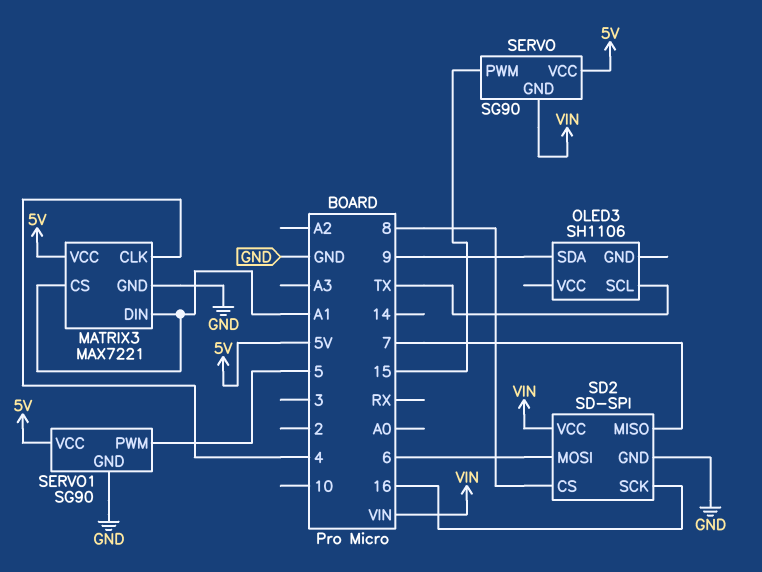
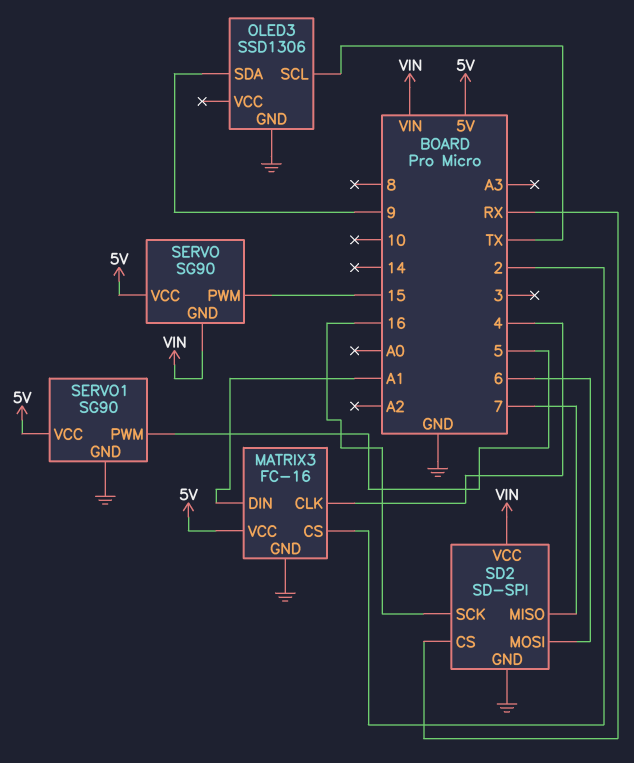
MATRIX3: MAX7221 -> FC-16
MATRIX3 pin CS: A1 -> 2
OLED3: SH1106 -> SSD1306
OLED3 pin GND: none -> GND
SD2 pin CS: 8 -> RX

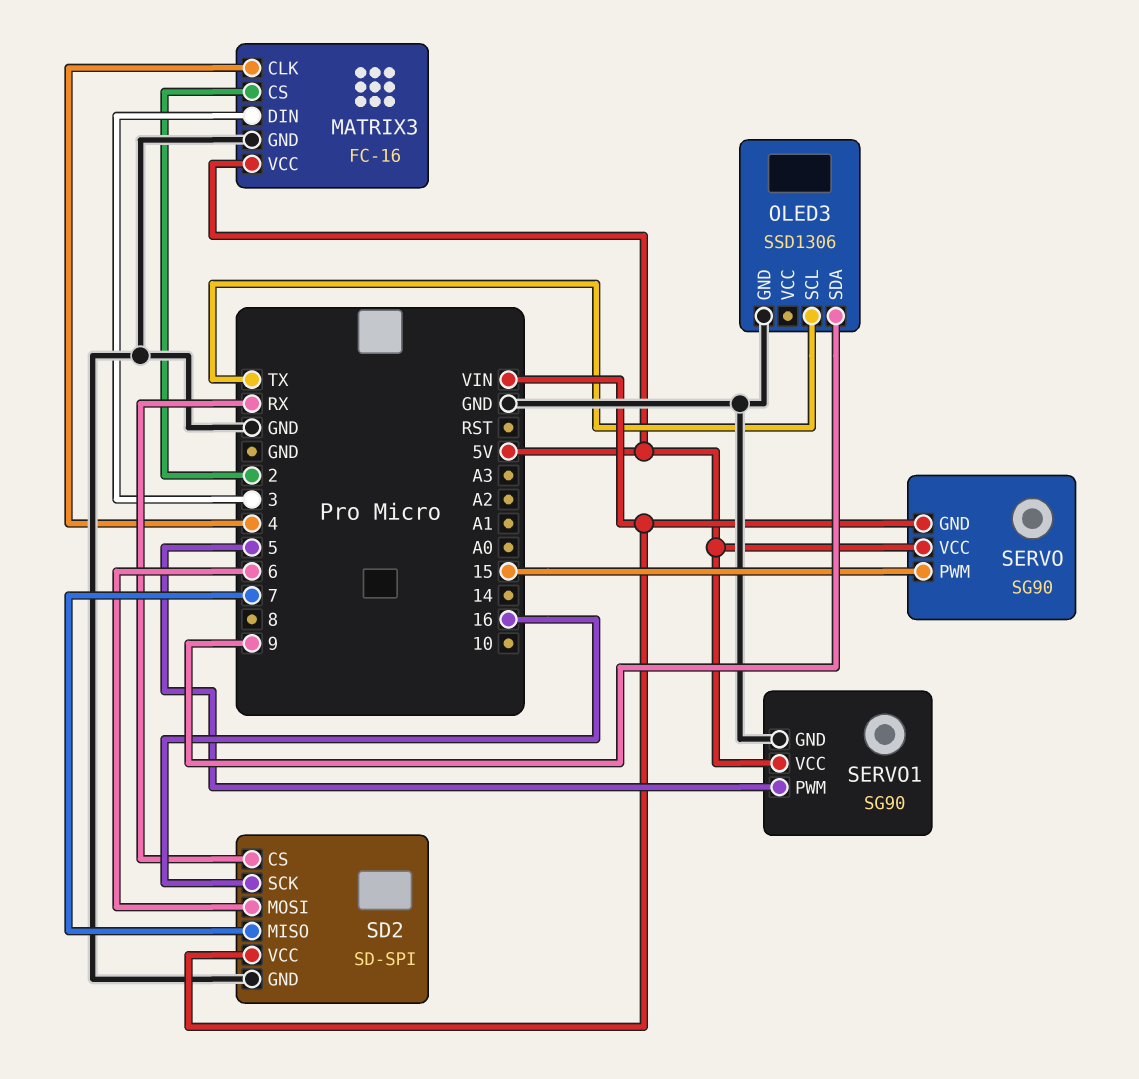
MATRIX3 pin DIN: A1 -> 3

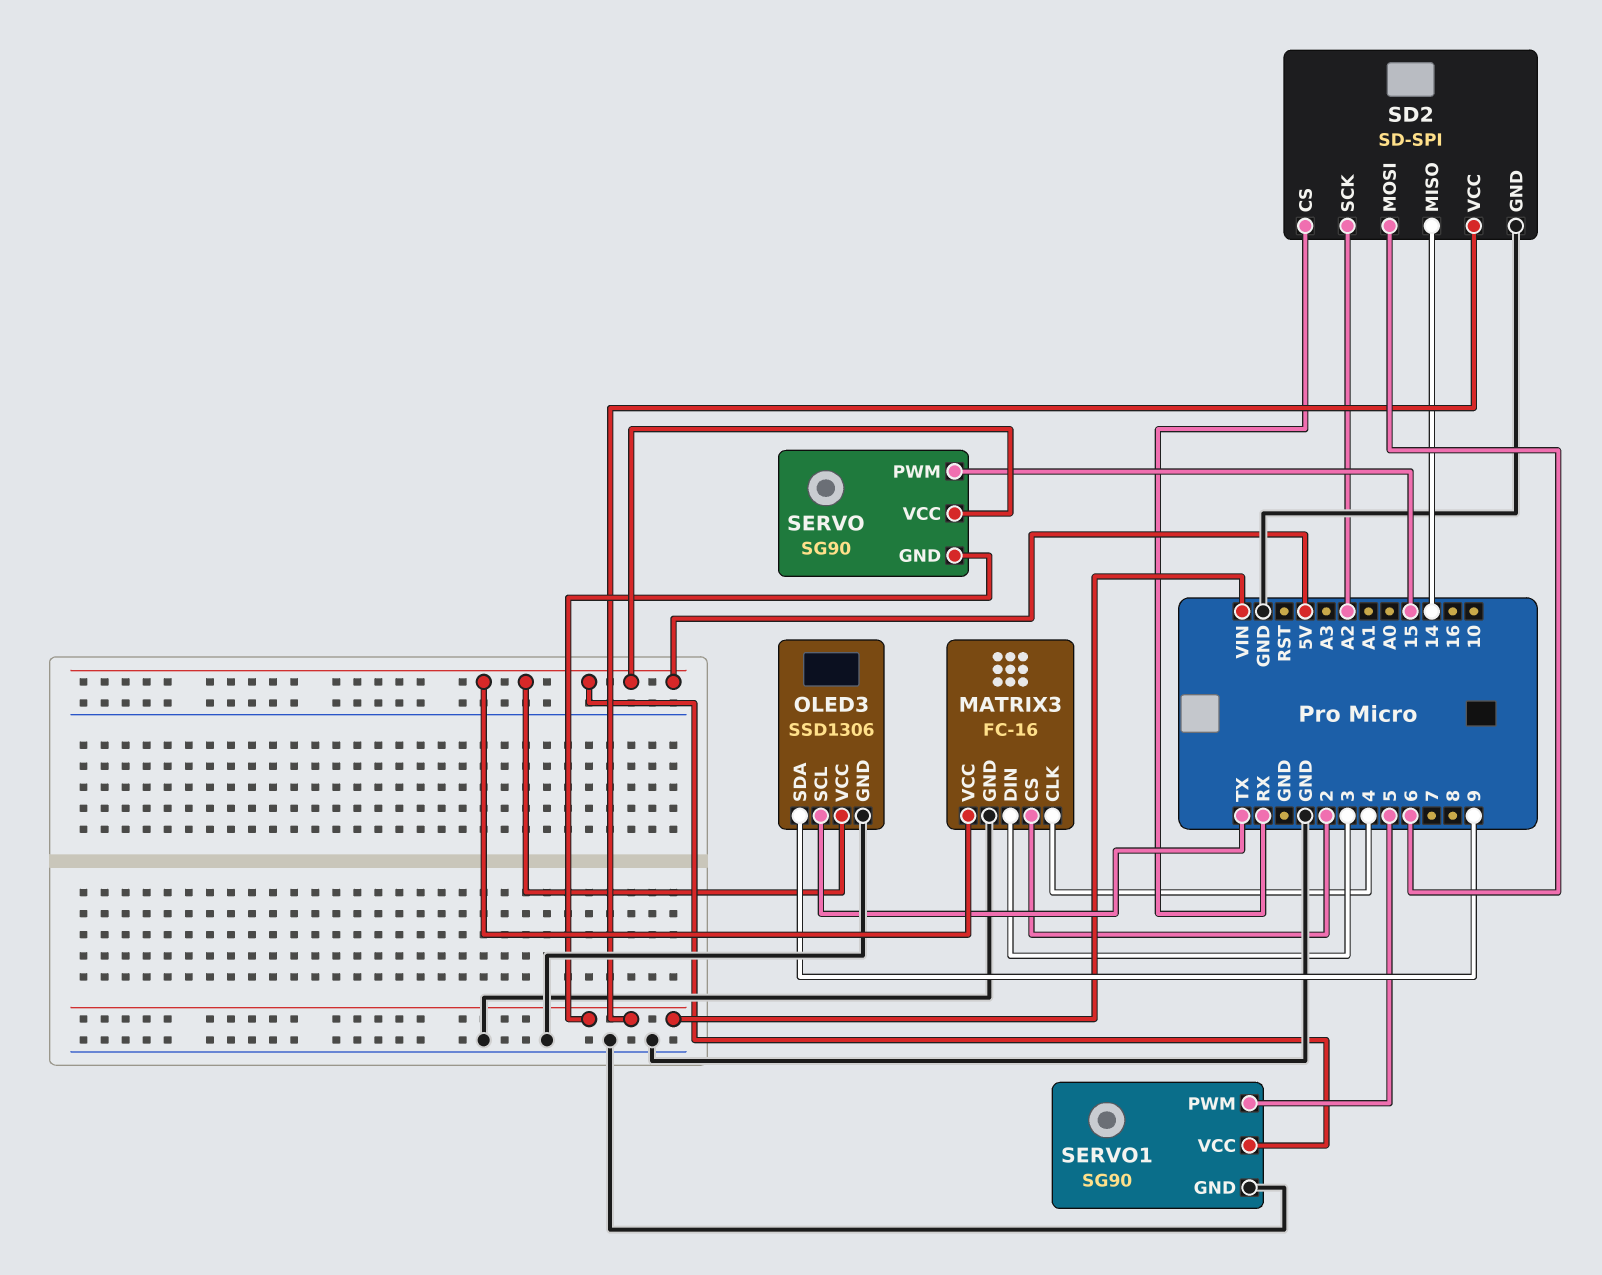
OLED3 pin VCC: none -> 5V
SD2 pin MISO: 7 -> 14
SD2 pin SCK: 16 -> A2

